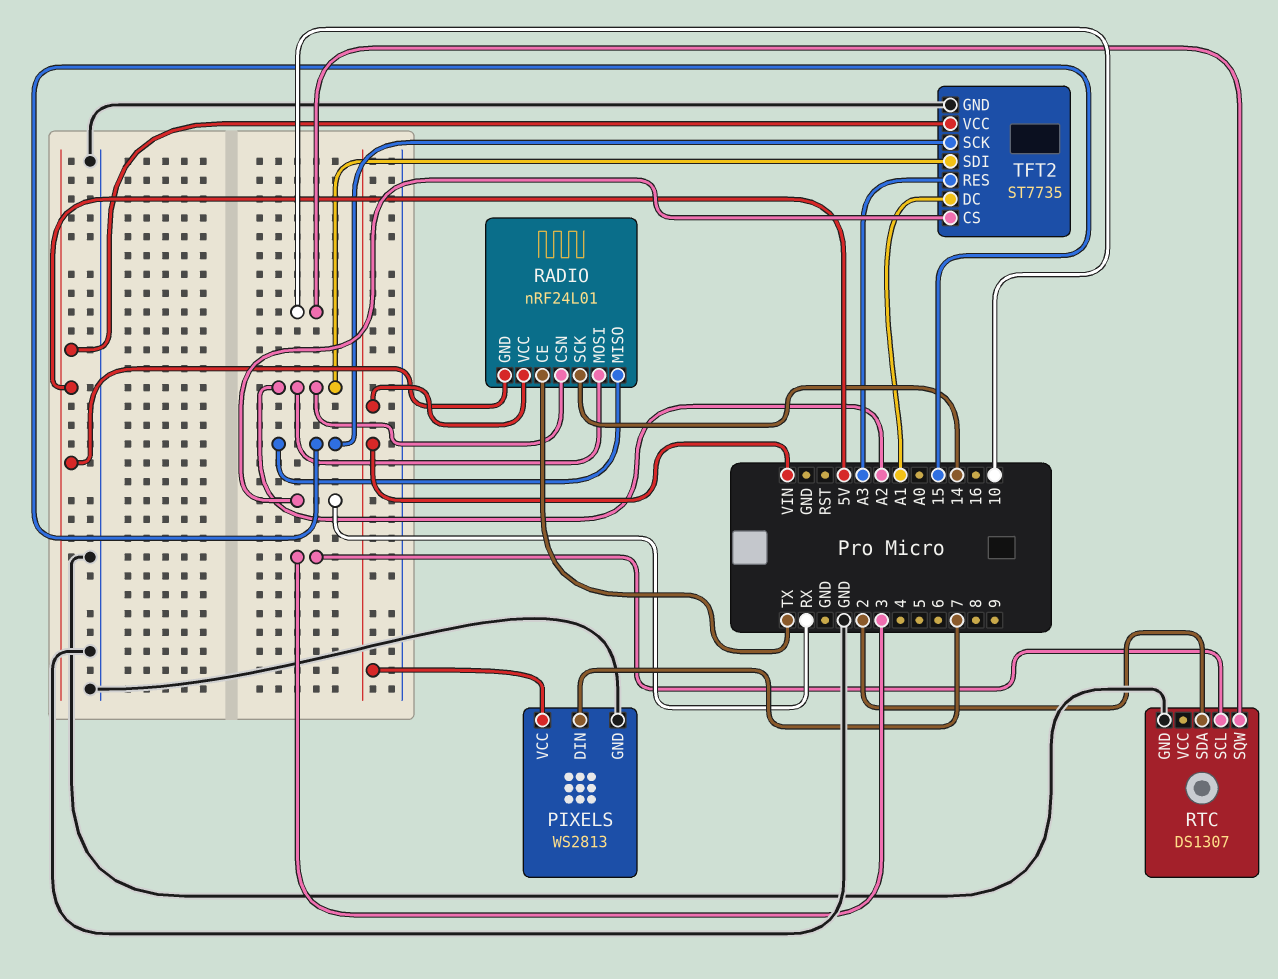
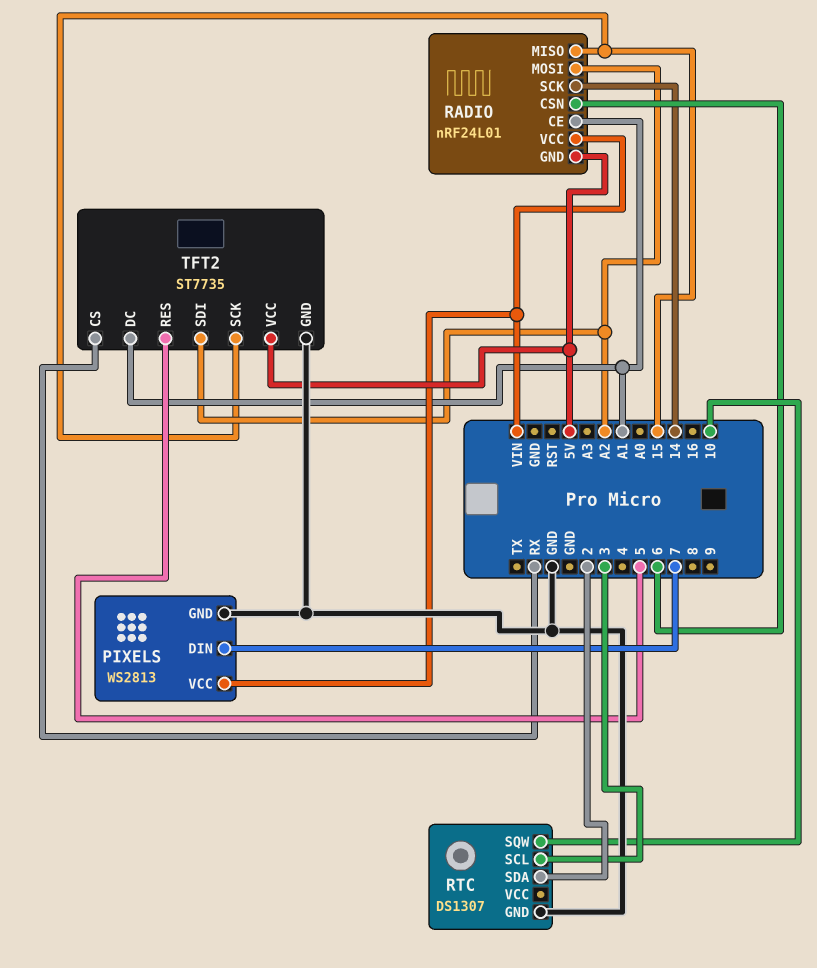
RADIO pin CE: TX -> A1
RADIO pin CSN: A2 -> 6
TFT2 pin RES: A3 -> 5

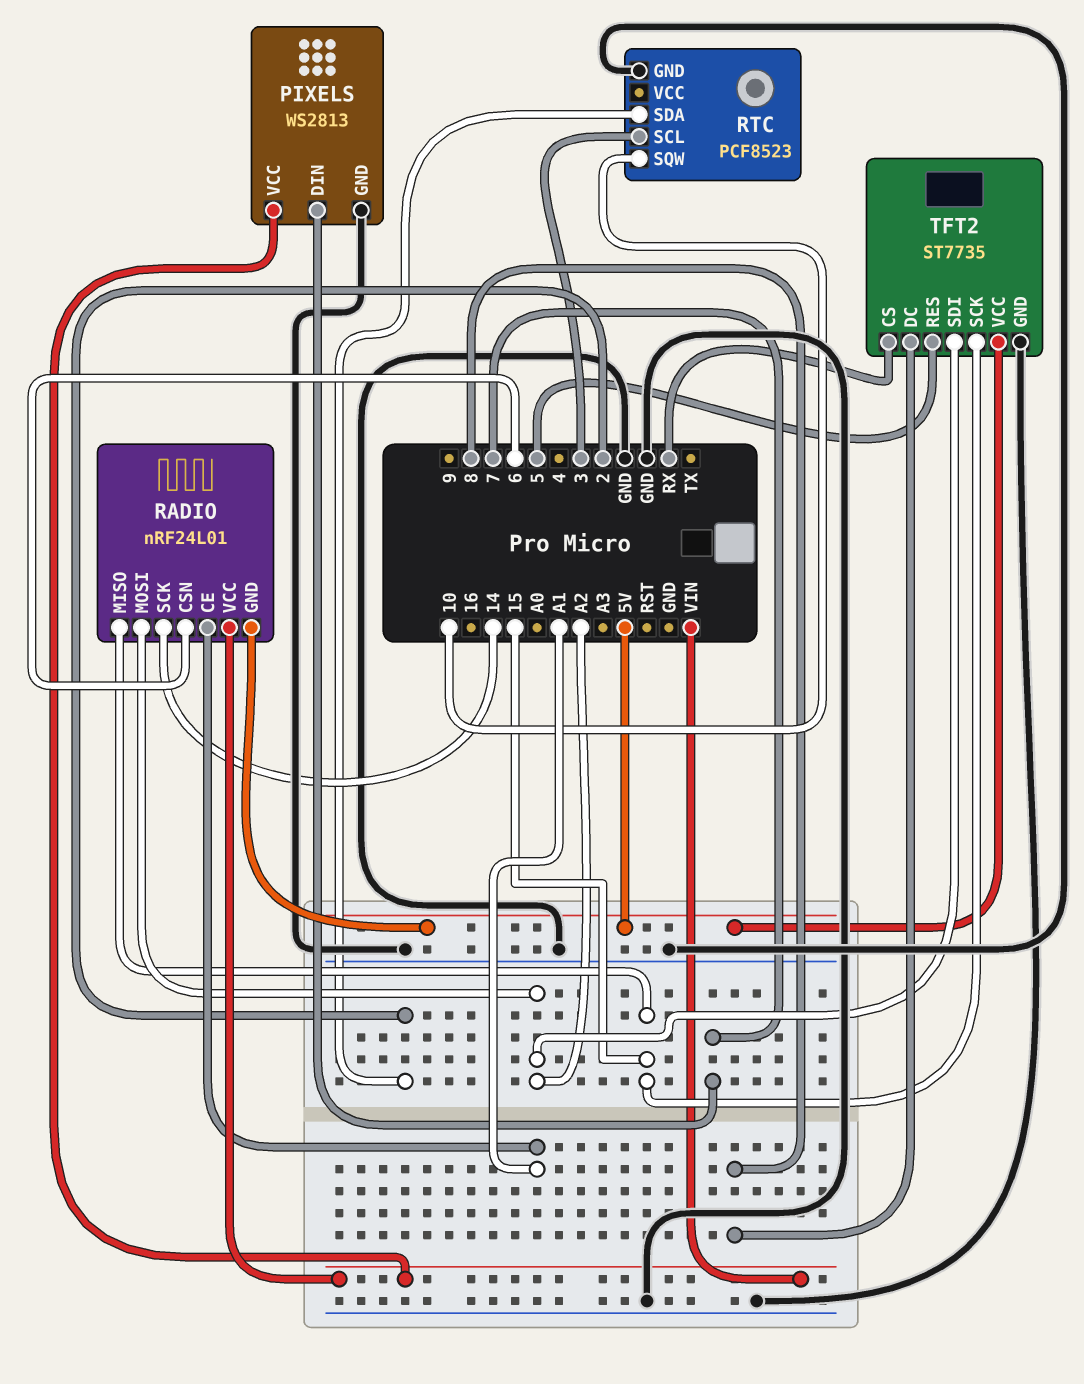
RTC: DS1307 -> PCF8523
TFT2 pin DC: A1 -> 8

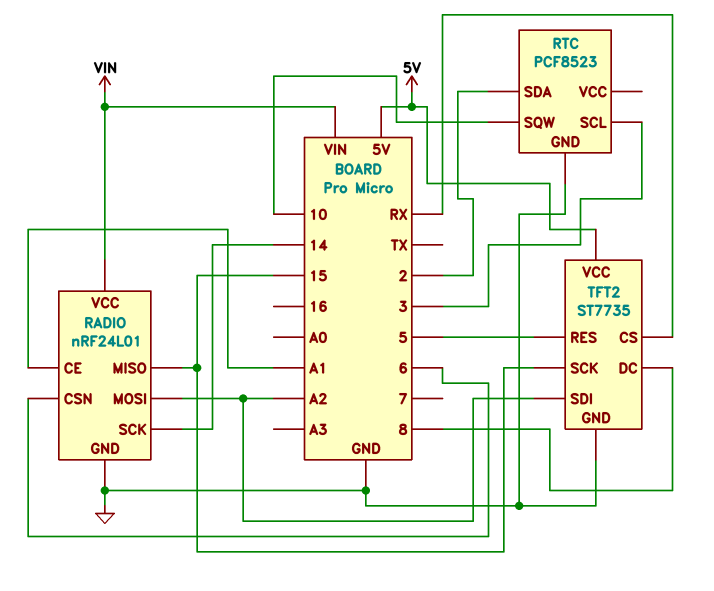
PIXELS: WS2813 -> none
PIXELS pin DIN: 7 -> none
PIXELS pin GND: GND -> none
PIXELS pin VCC: VIN -> none
RADIO pin GND: 5V -> GND

